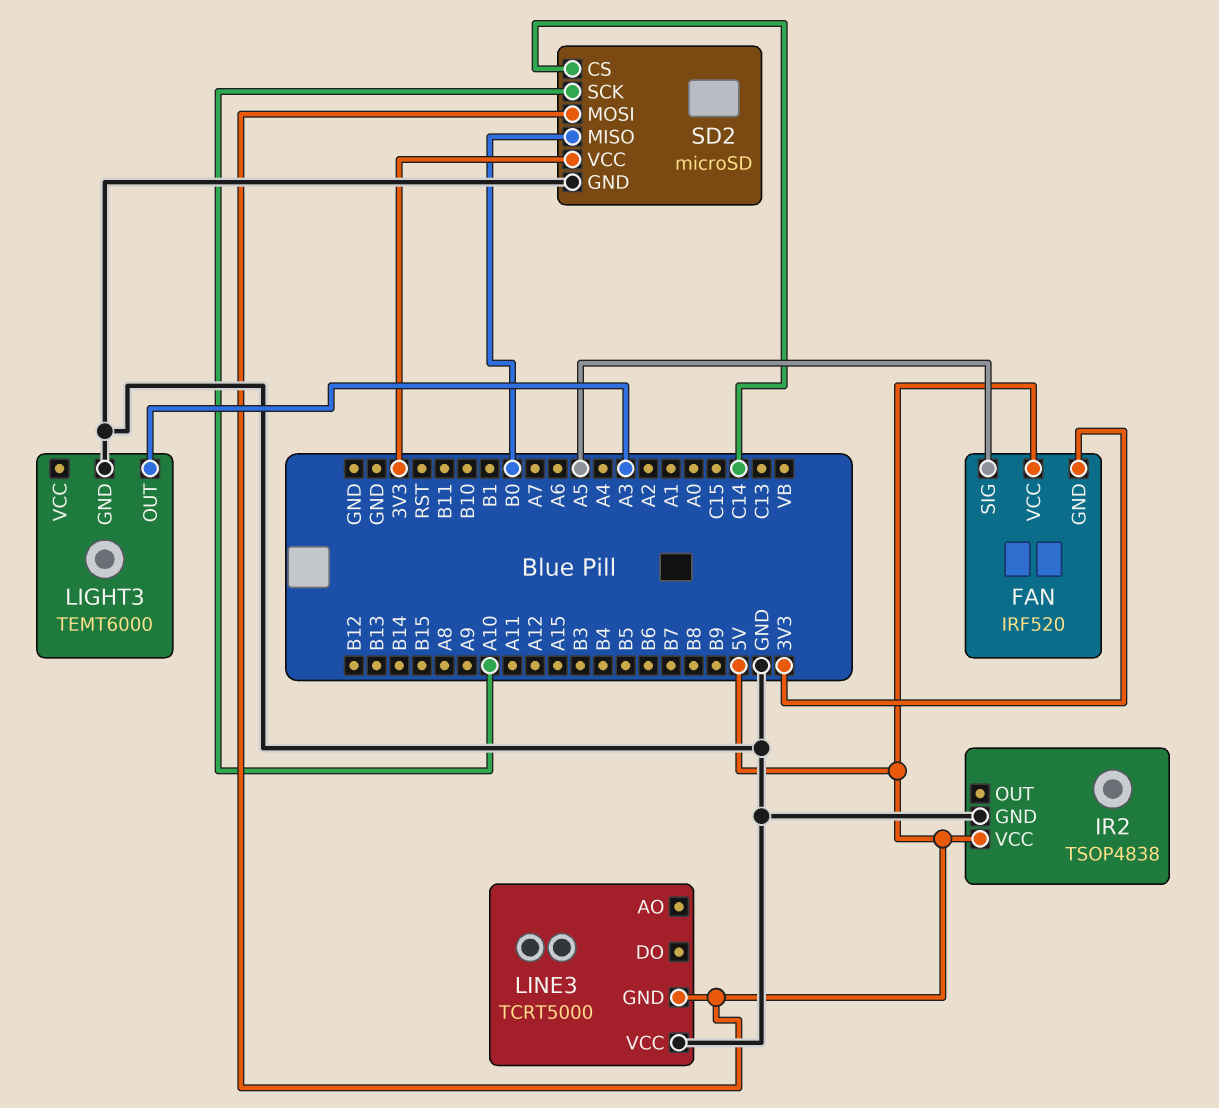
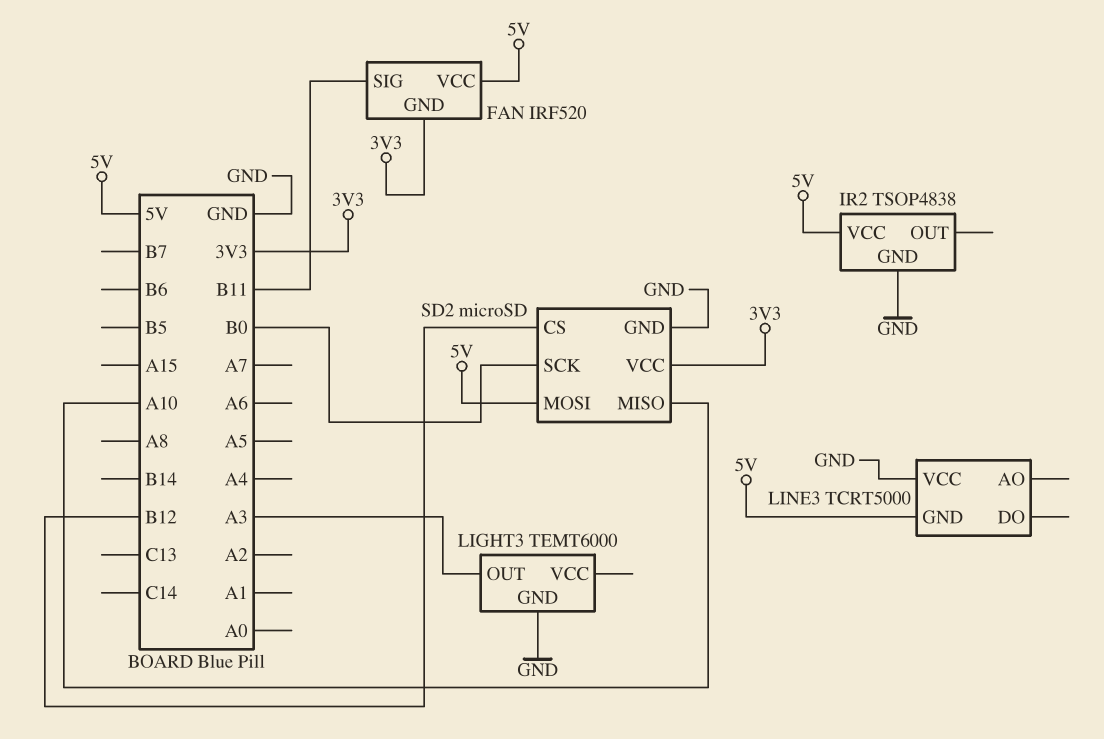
FAN pin SIG: A5 -> B11
SD2 pin CS: C14 -> B12
SD2 pin MISO: B0 -> A10
SD2 pin SCK: A10 -> B0

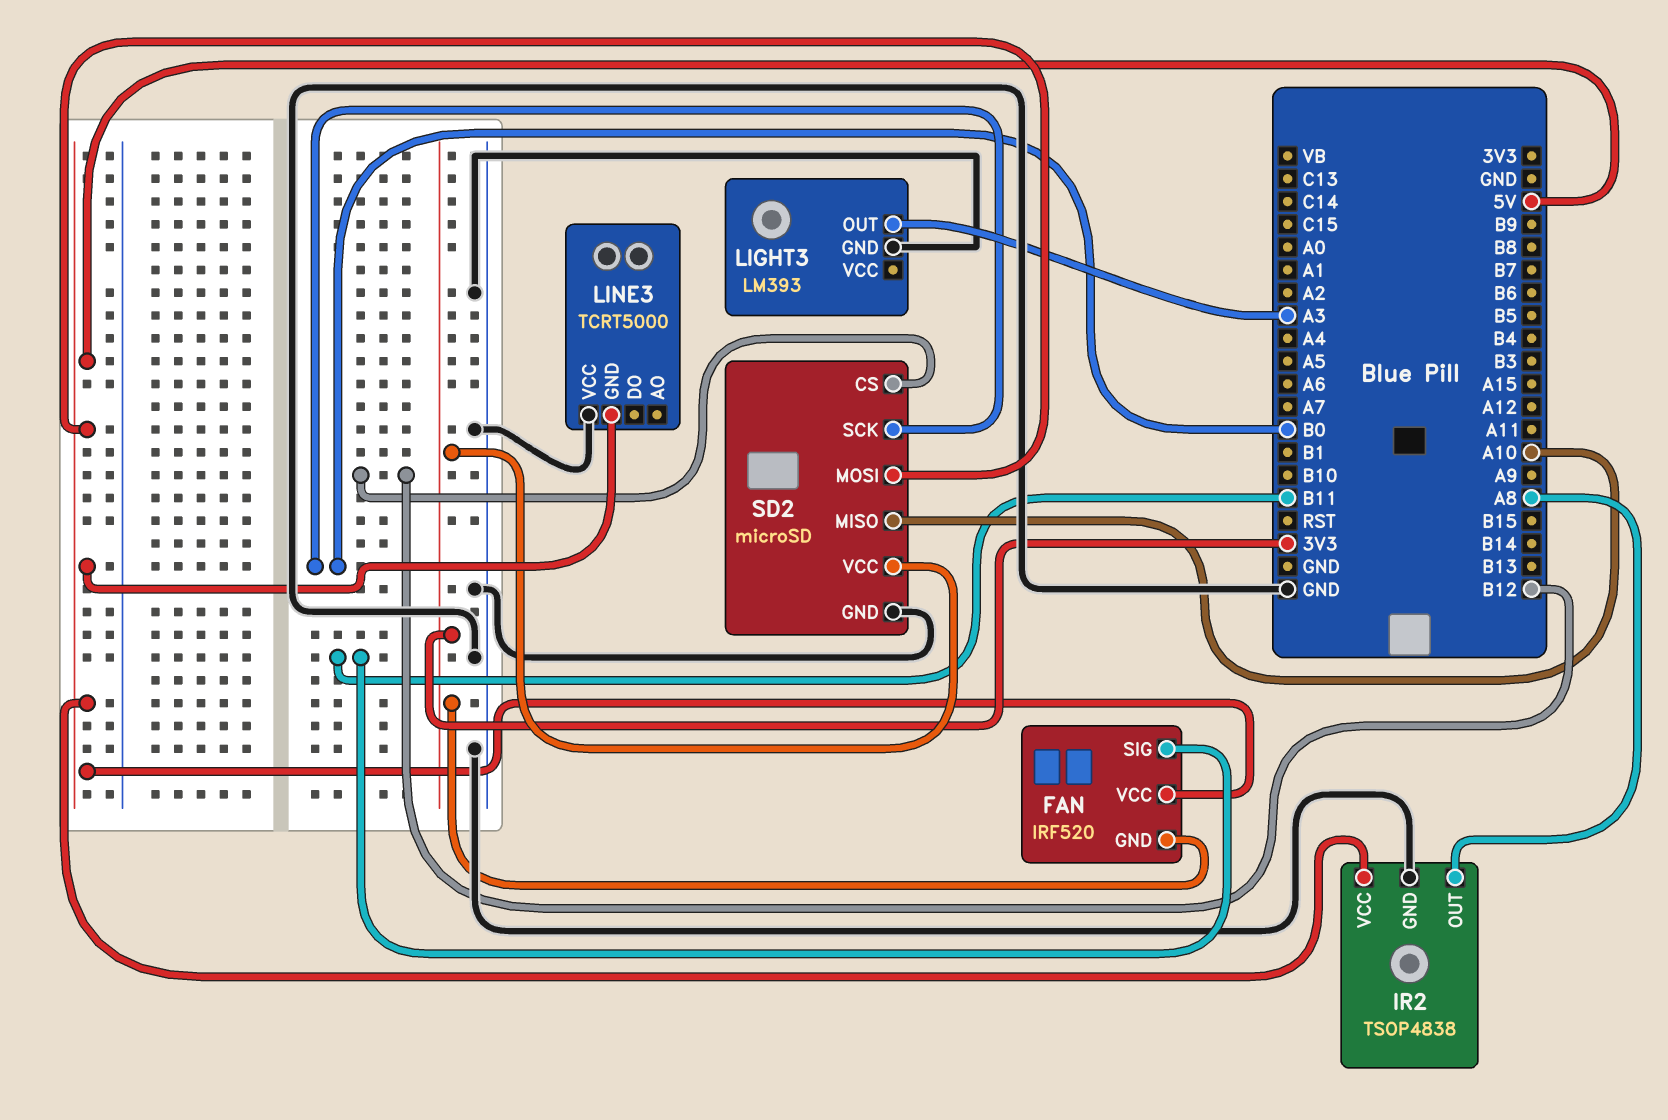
IR2 pin OUT: none -> A8
LIGHT3: TEMT6000 -> LM393

